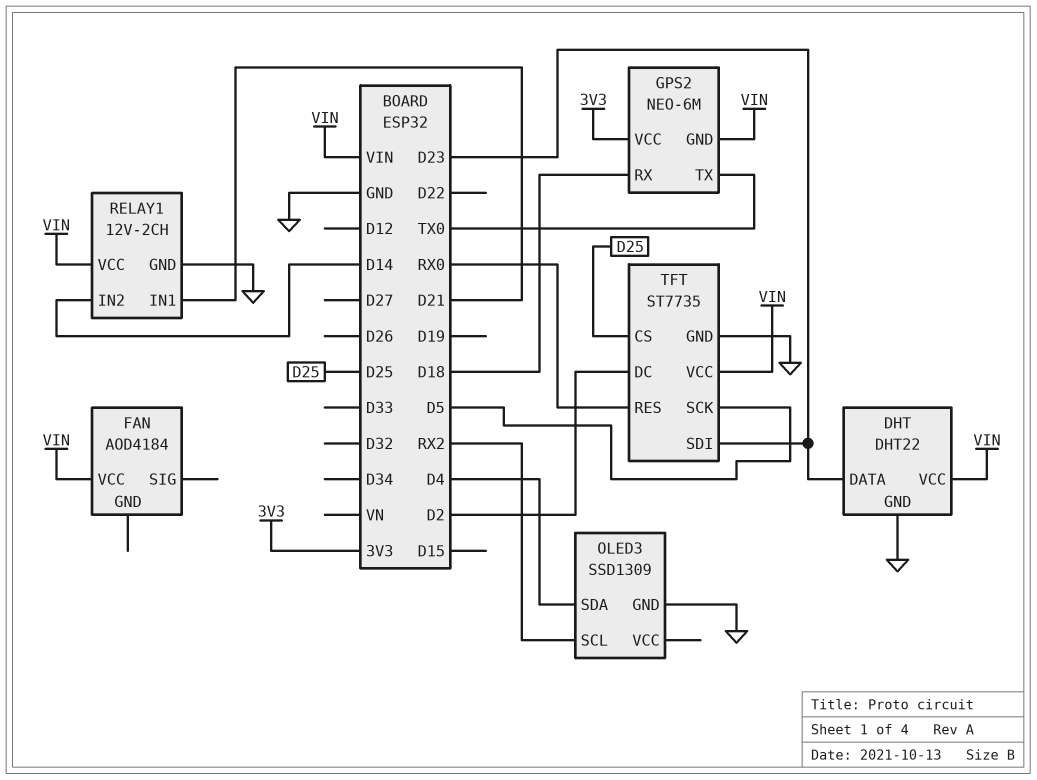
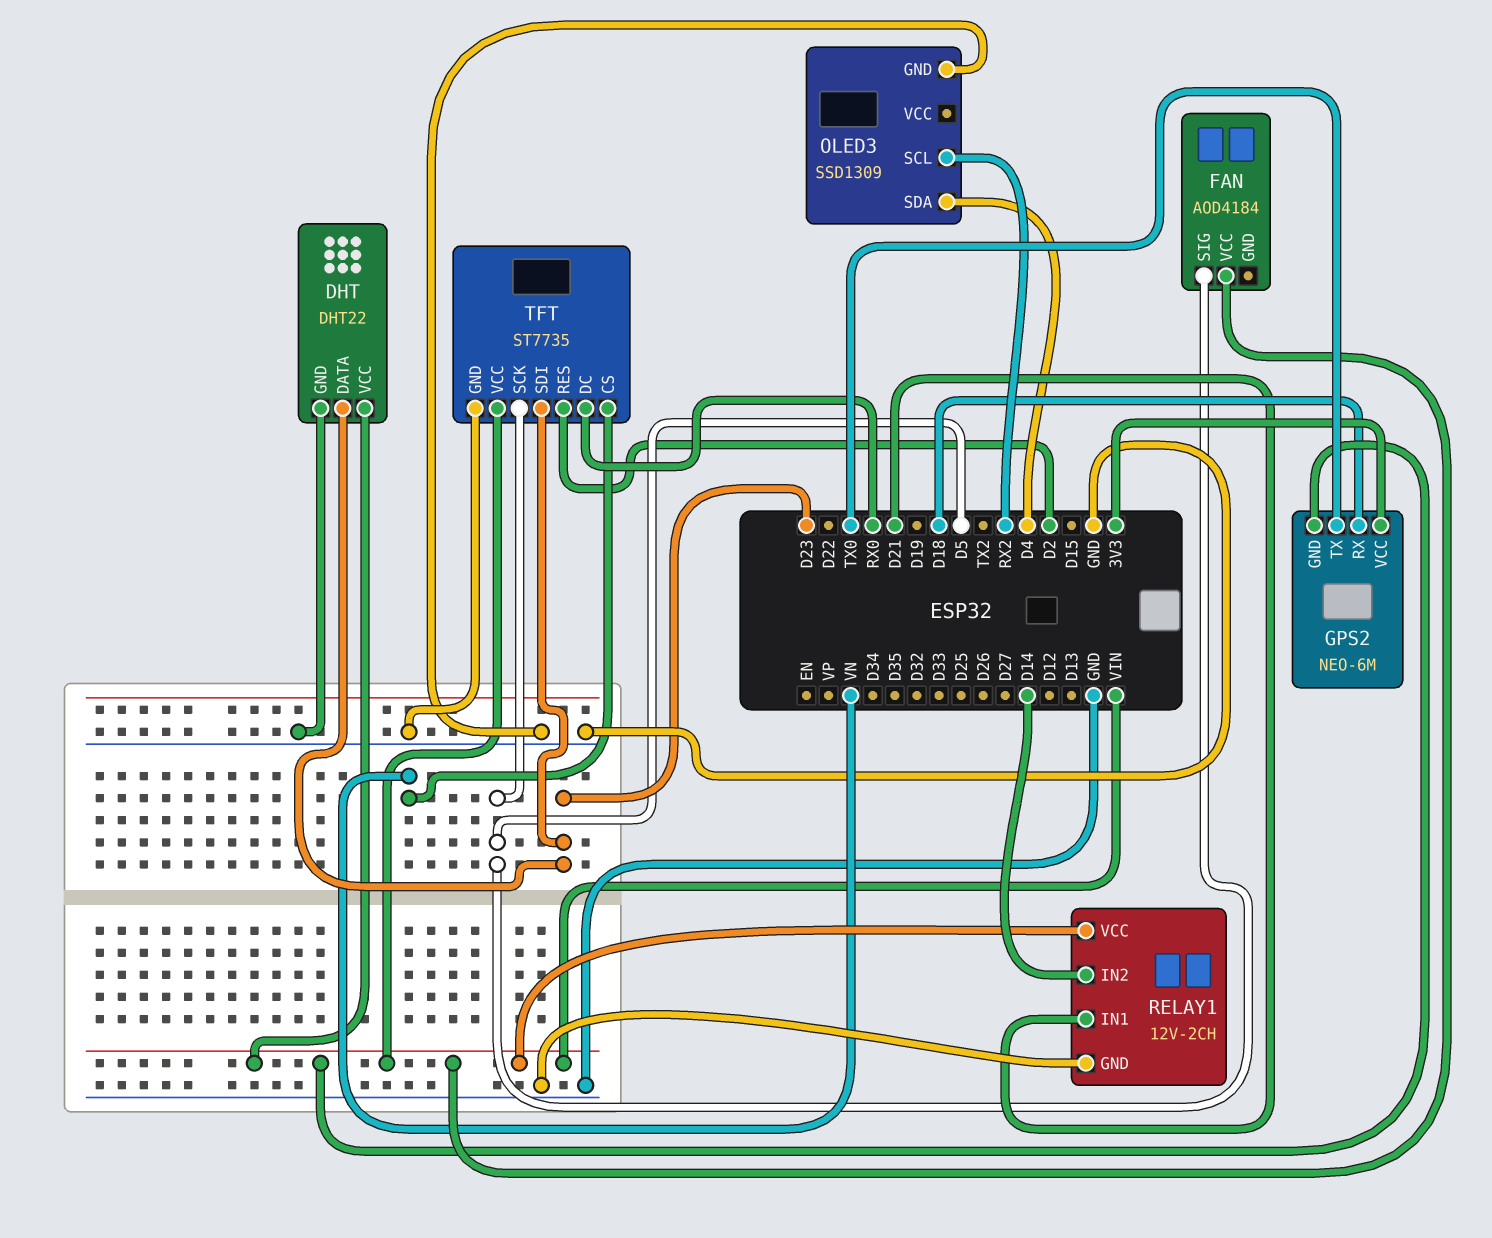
FAN pin SIG: none -> D5
TFT pin CS: D25 -> VN
TFT pin DC: D2 -> RX0
TFT pin RES: RX0 -> D2

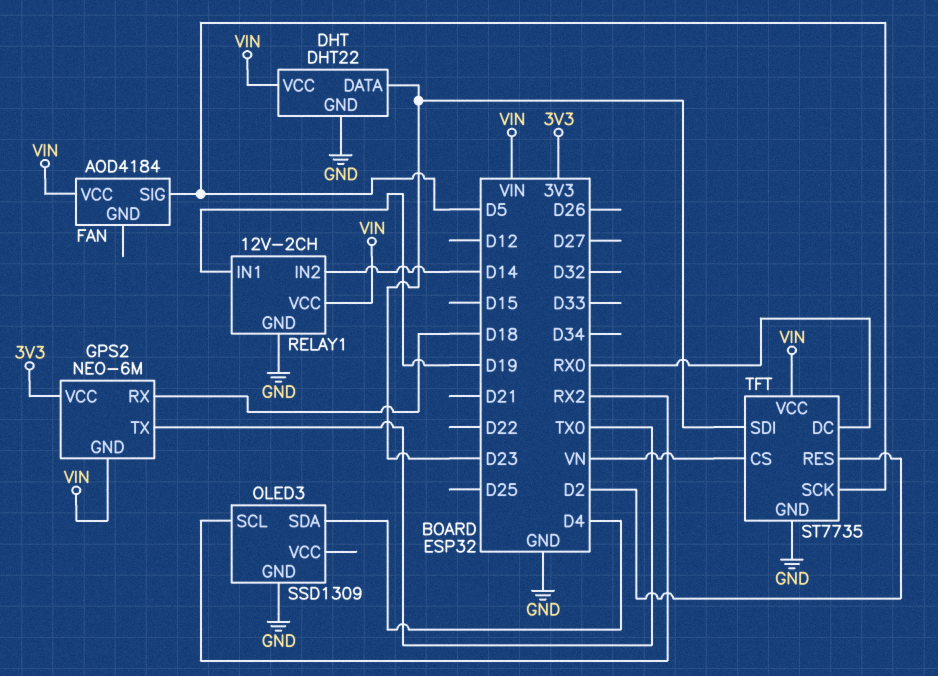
RELAY1 pin IN1: D21 -> D19

